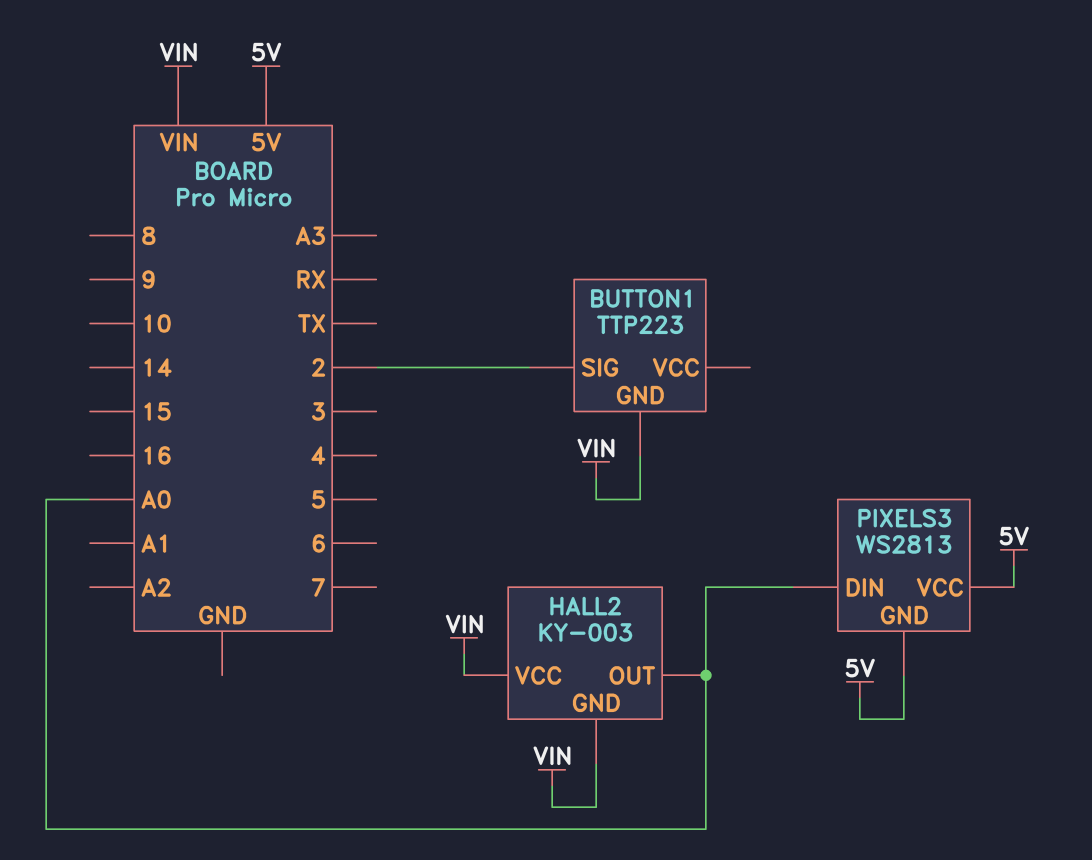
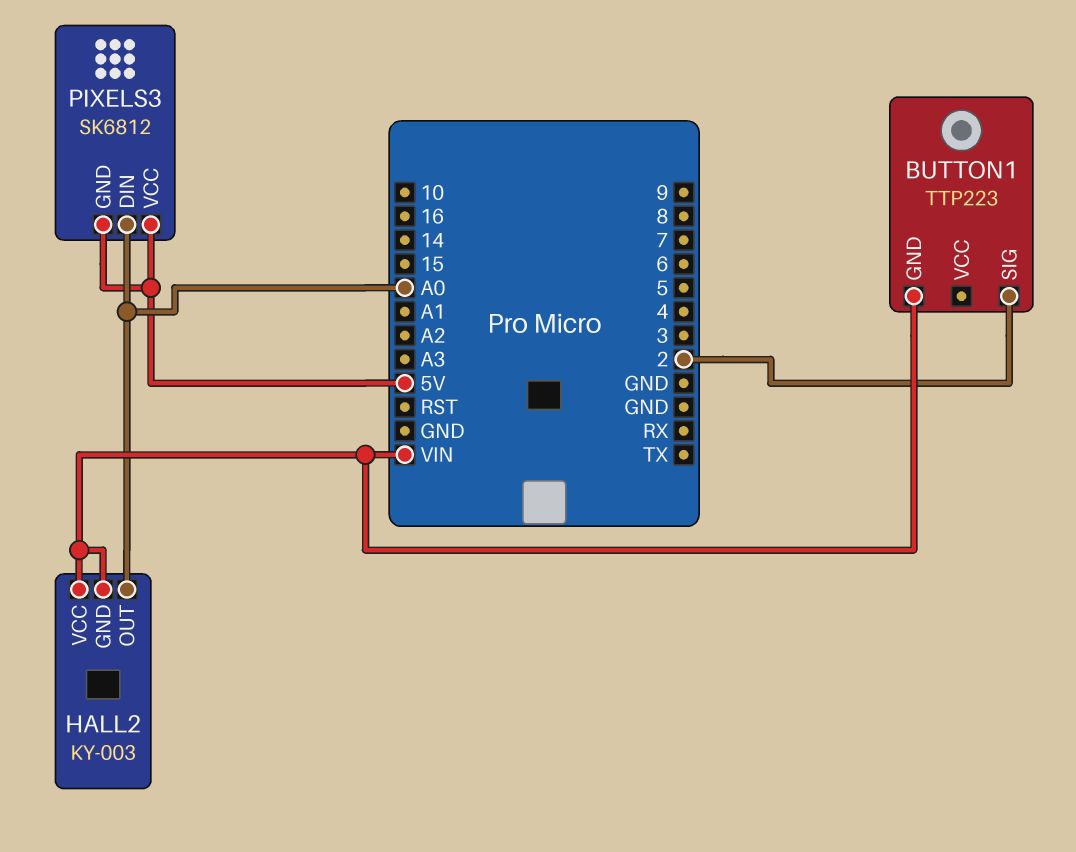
PIXELS3: WS2813 -> SK6812

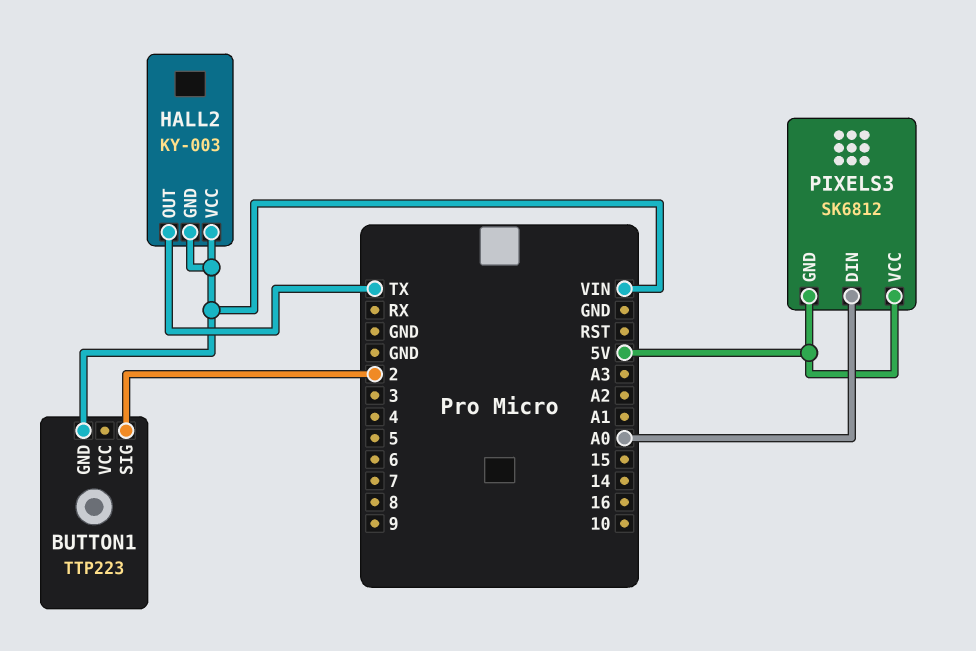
HALL2 pin OUT: A0 -> TX

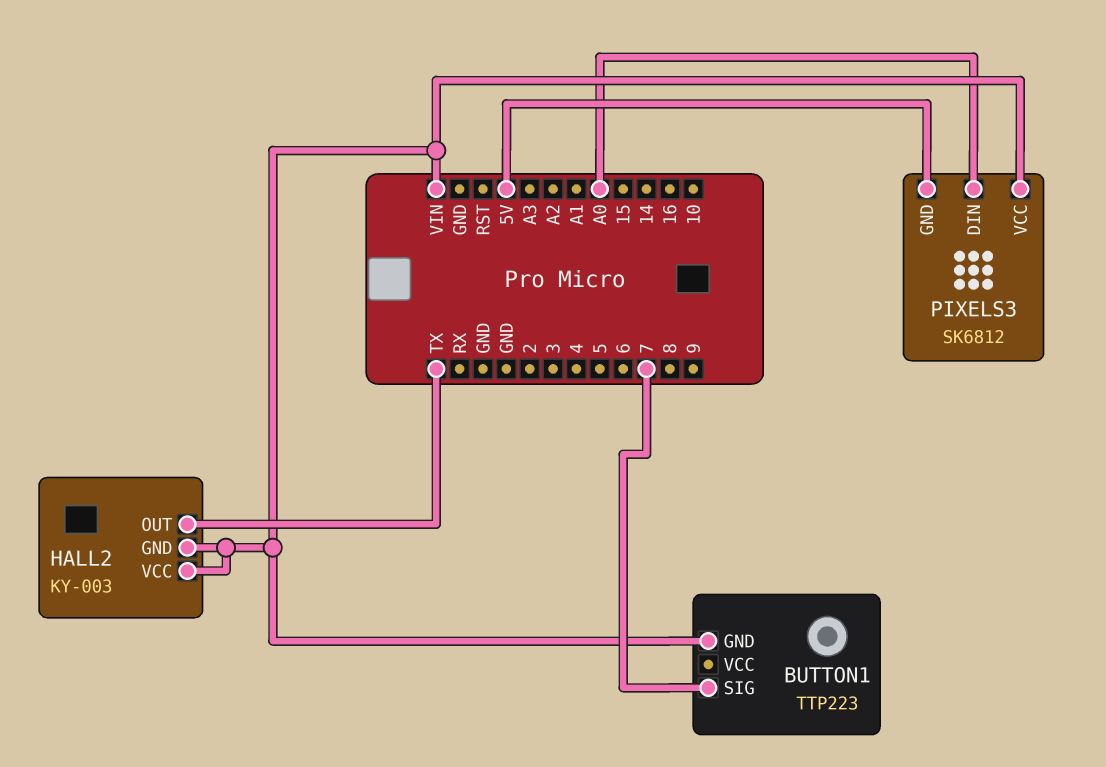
BUTTON1 pin SIG: 2 -> 7
PIXELS3 pin VCC: 5V -> VIN

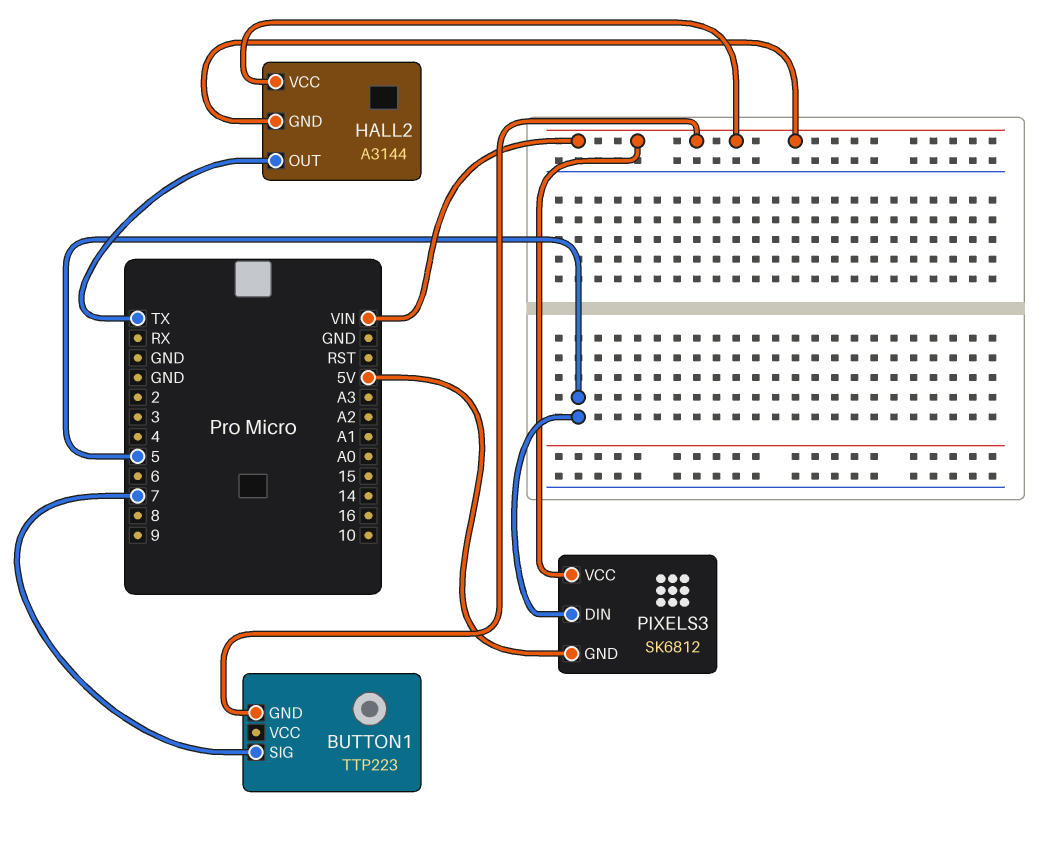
HALL2: KY-003 -> A3144
PIXELS3 pin DIN: A0 -> 5

